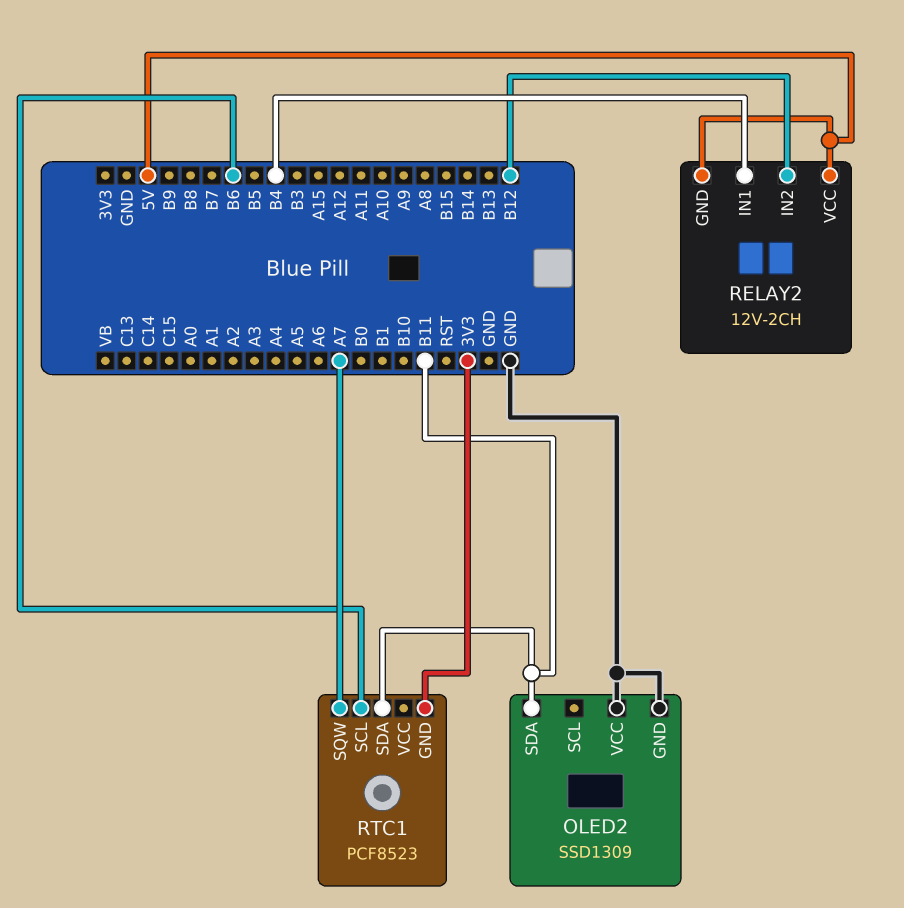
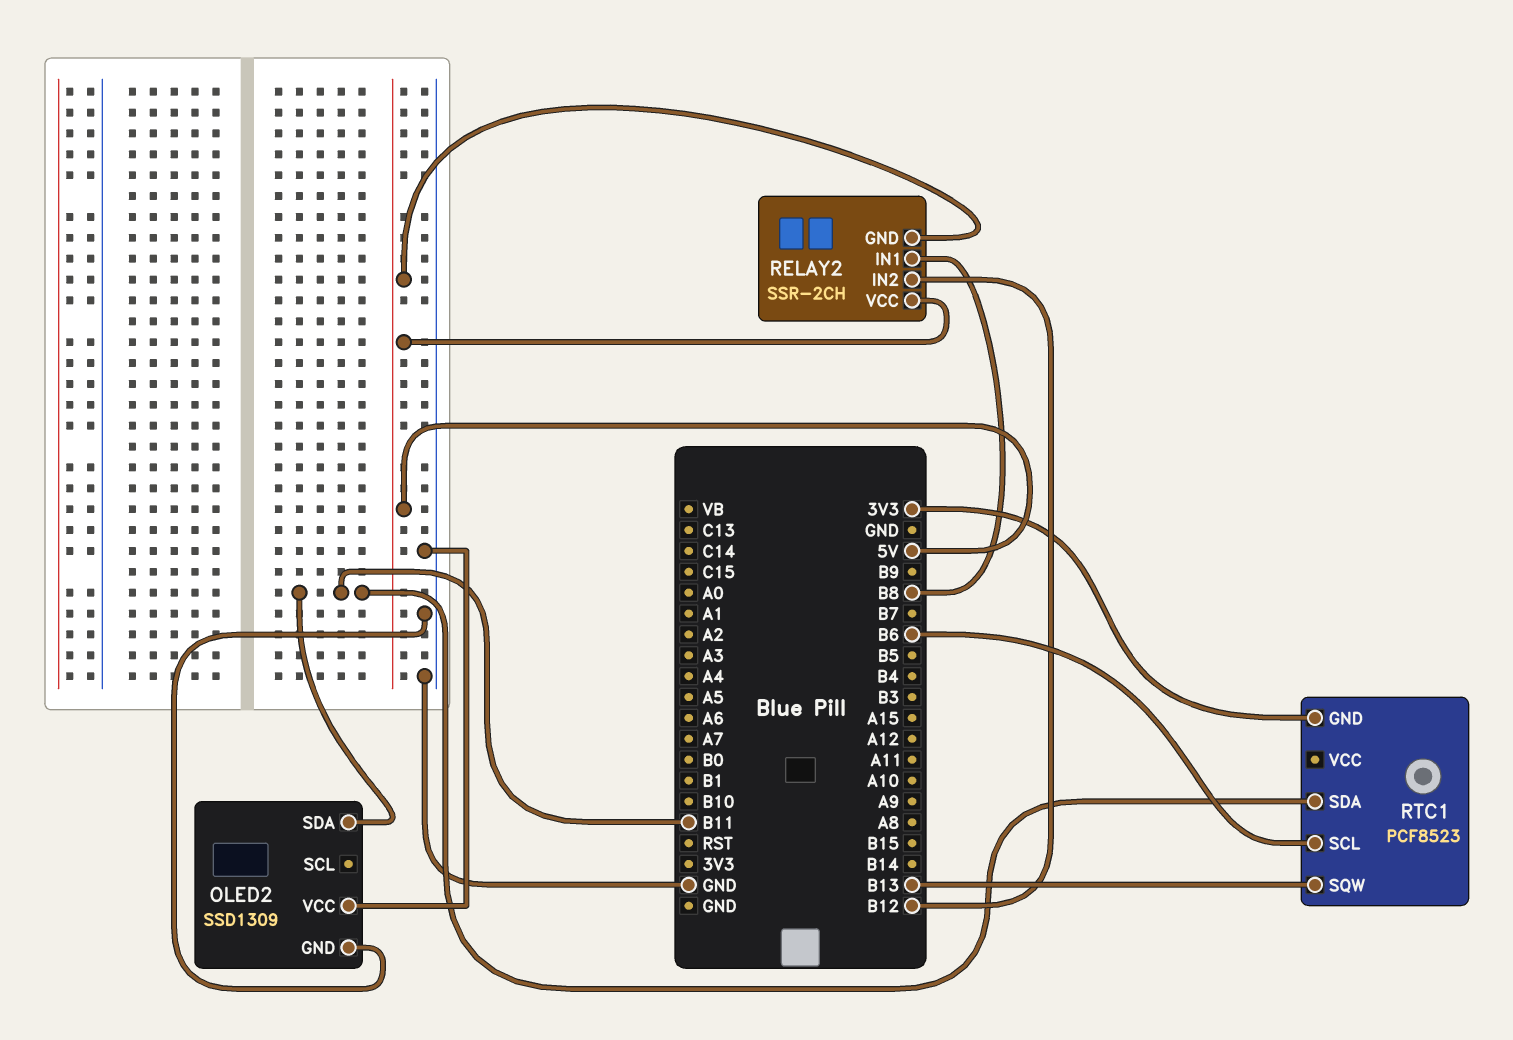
RELAY2: 12V-2CH -> SSR-2CH
RELAY2 pin IN1: B4 -> B8
RTC1 pin SQW: A7 -> B13

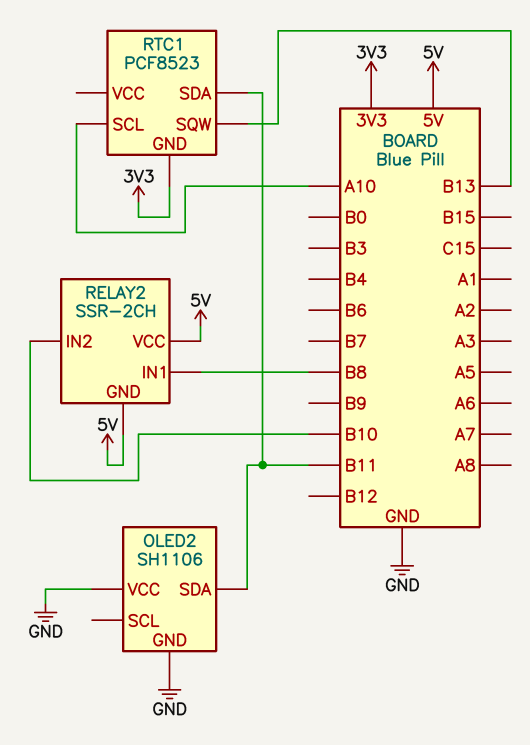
OLED2: SSD1309 -> SH1106
RELAY2 pin IN2: B12 -> B10
RTC1 pin SCL: B6 -> A10

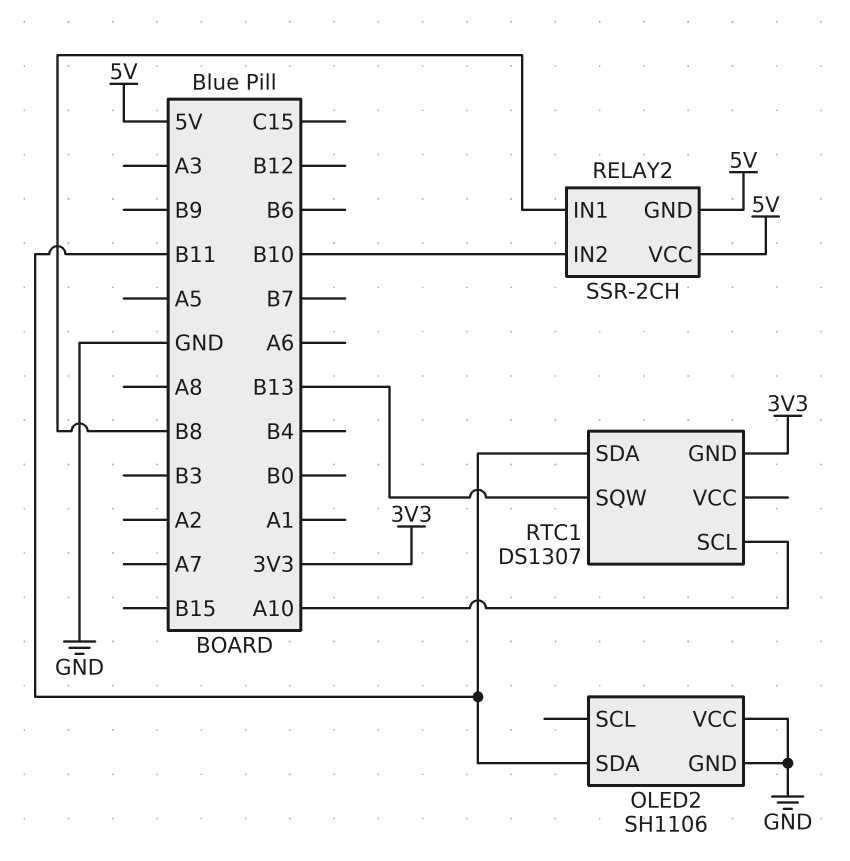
RTC1: PCF8523 -> DS1307

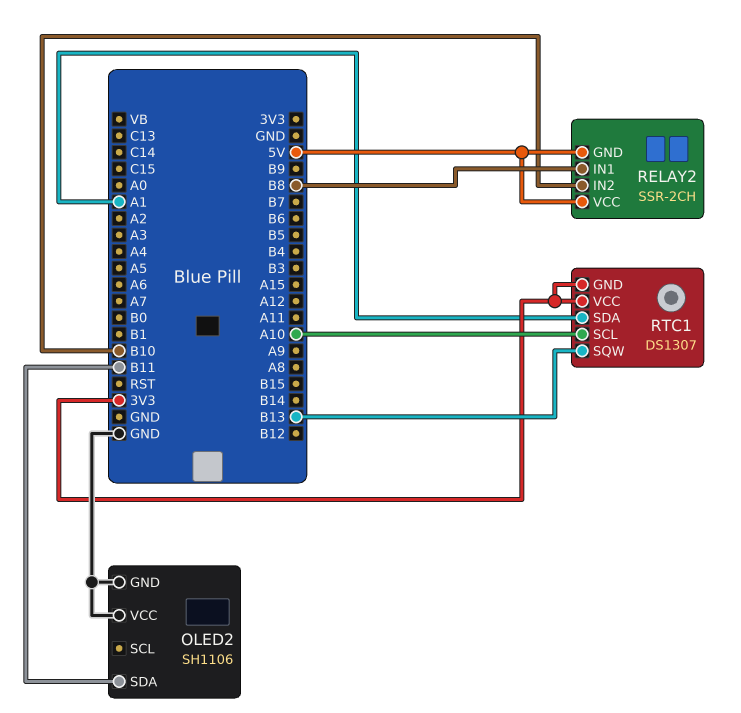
RTC1 pin SDA: B11 -> A1
RTC1 pin VCC: none -> 3V3

